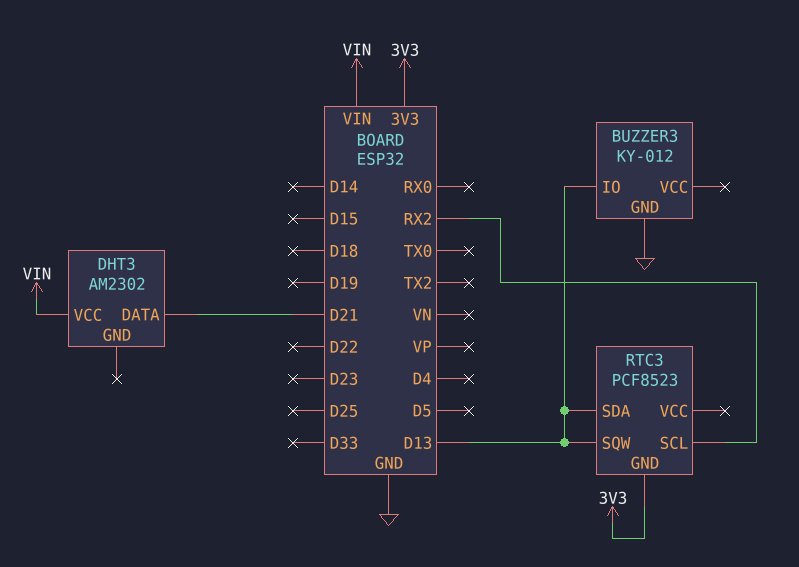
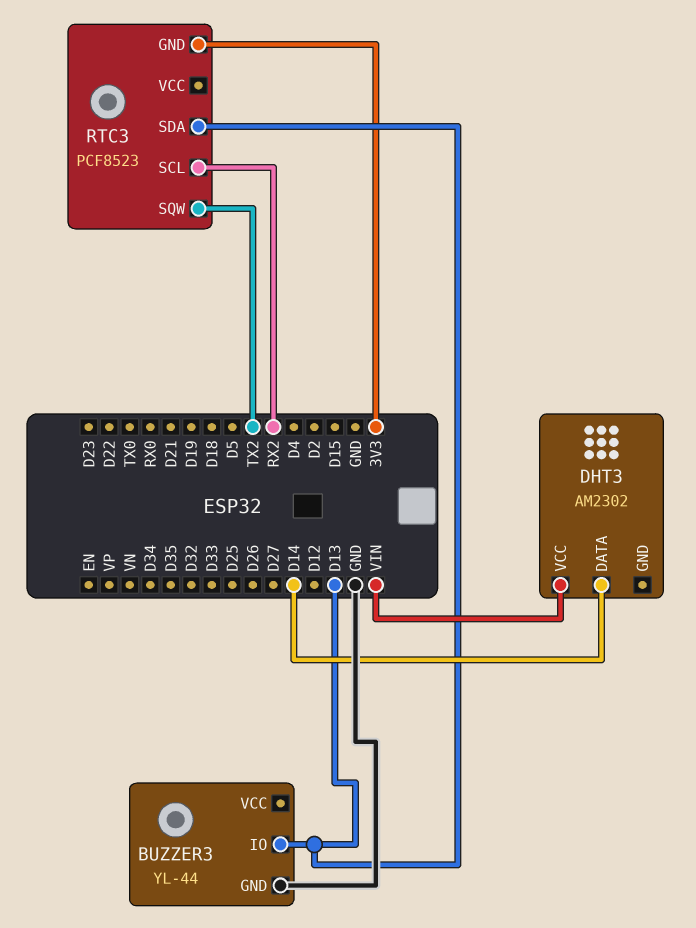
BUZZER3: KY-012 -> YL-44
DHT3 pin DATA: D21 -> D14
RTC3 pin SQW: D13 -> TX2

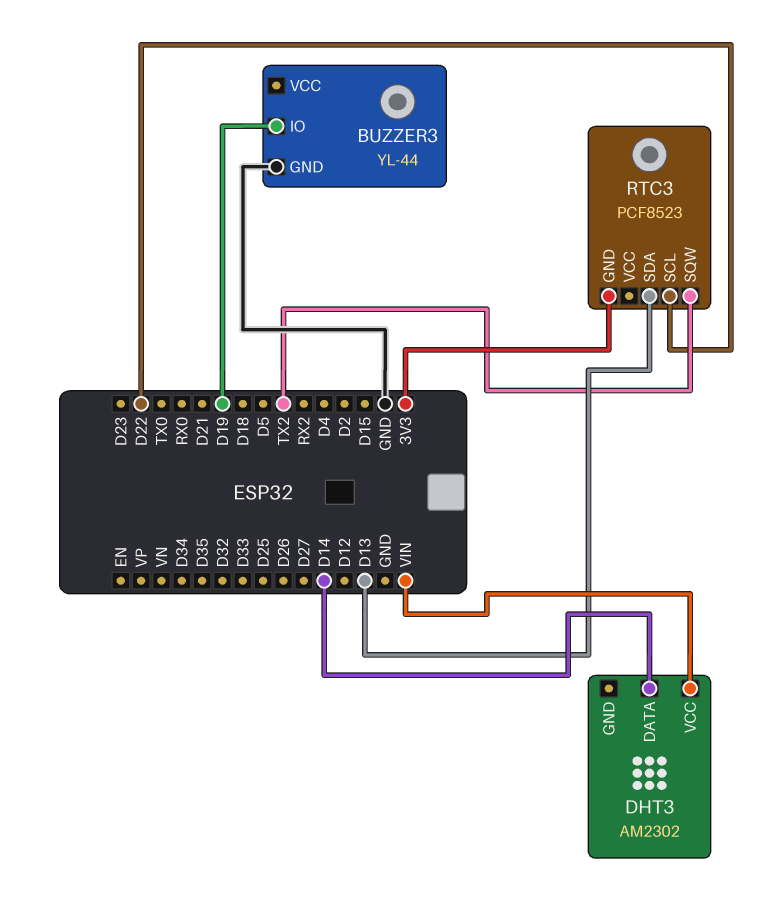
BUZZER3 pin IO: D13 -> D19
RTC3 pin SCL: RX2 -> D22

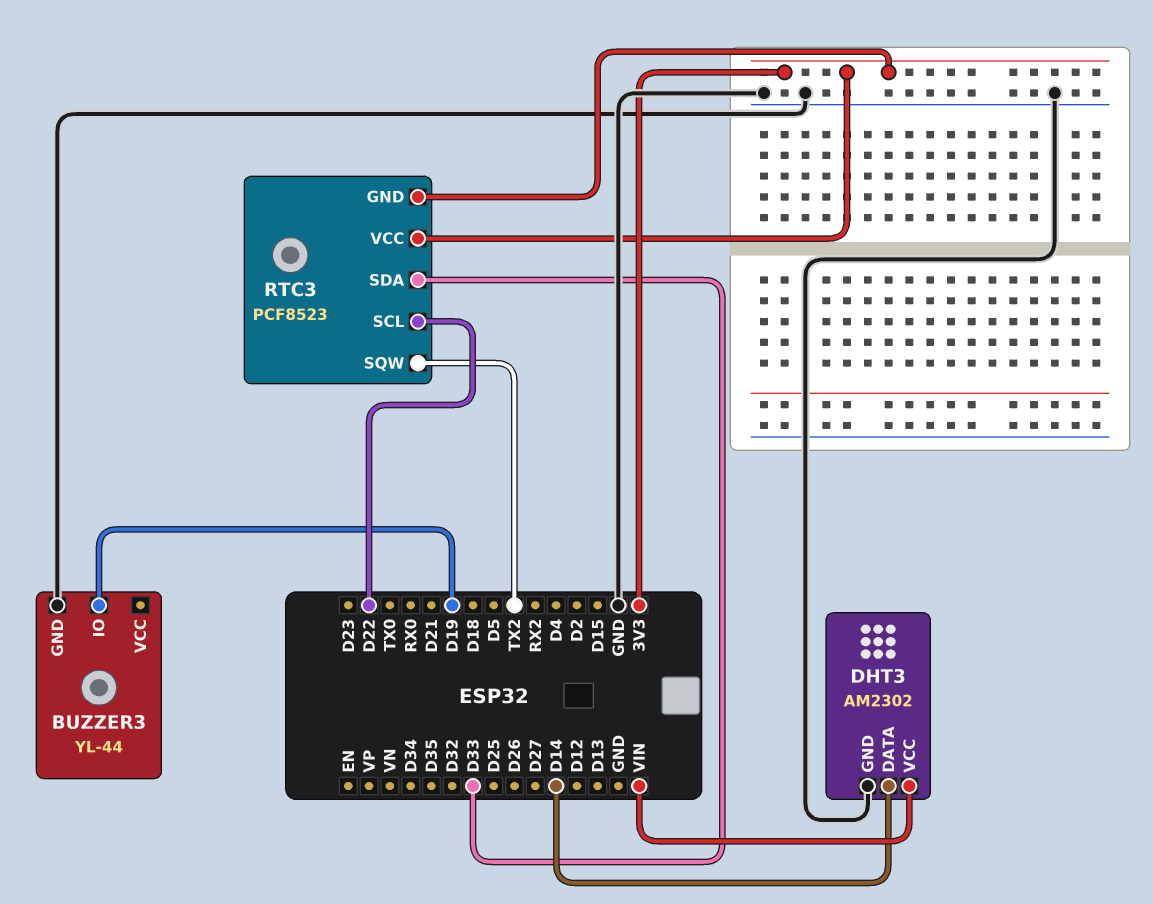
DHT3 pin GND: none -> GND
RTC3 pin SDA: D13 -> D33
RTC3 pin VCC: none -> 3V3

